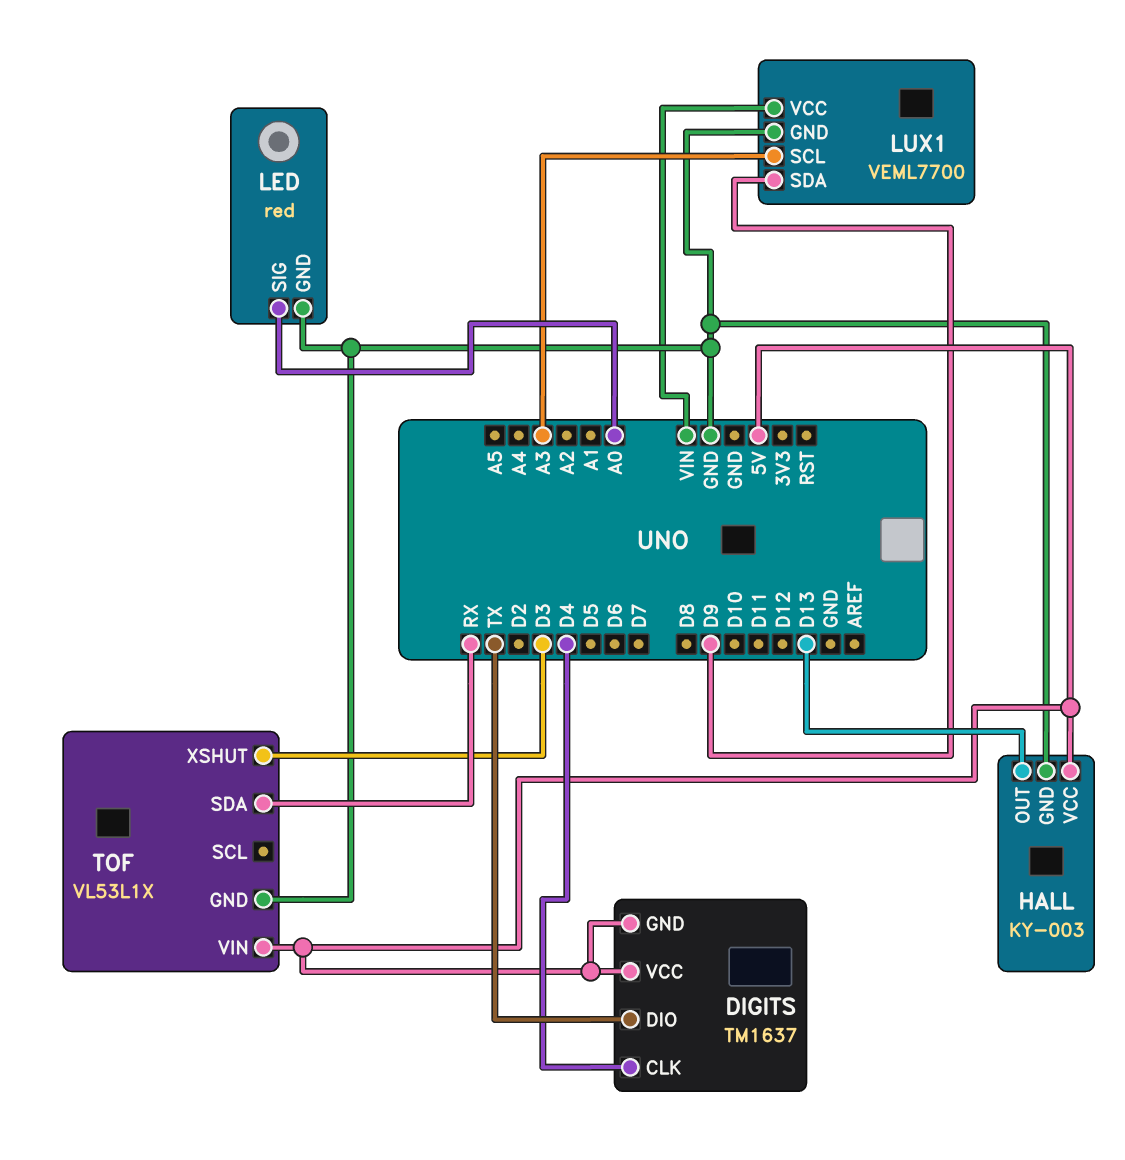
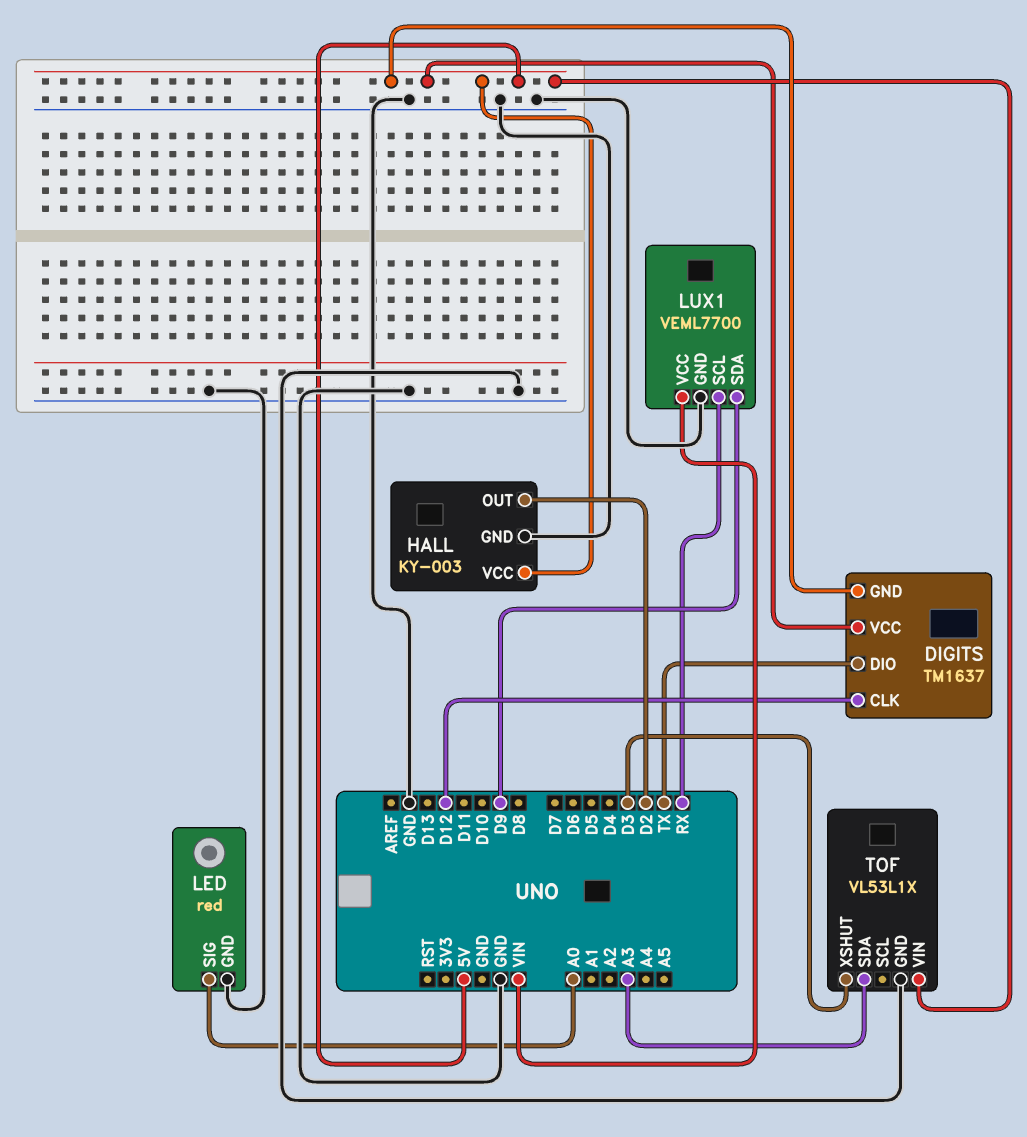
DIGITS pin CLK: D4 -> D12
HALL pin OUT: D13 -> D2
LUX1 pin SCL: A3 -> RX
TOF pin SDA: RX -> A3

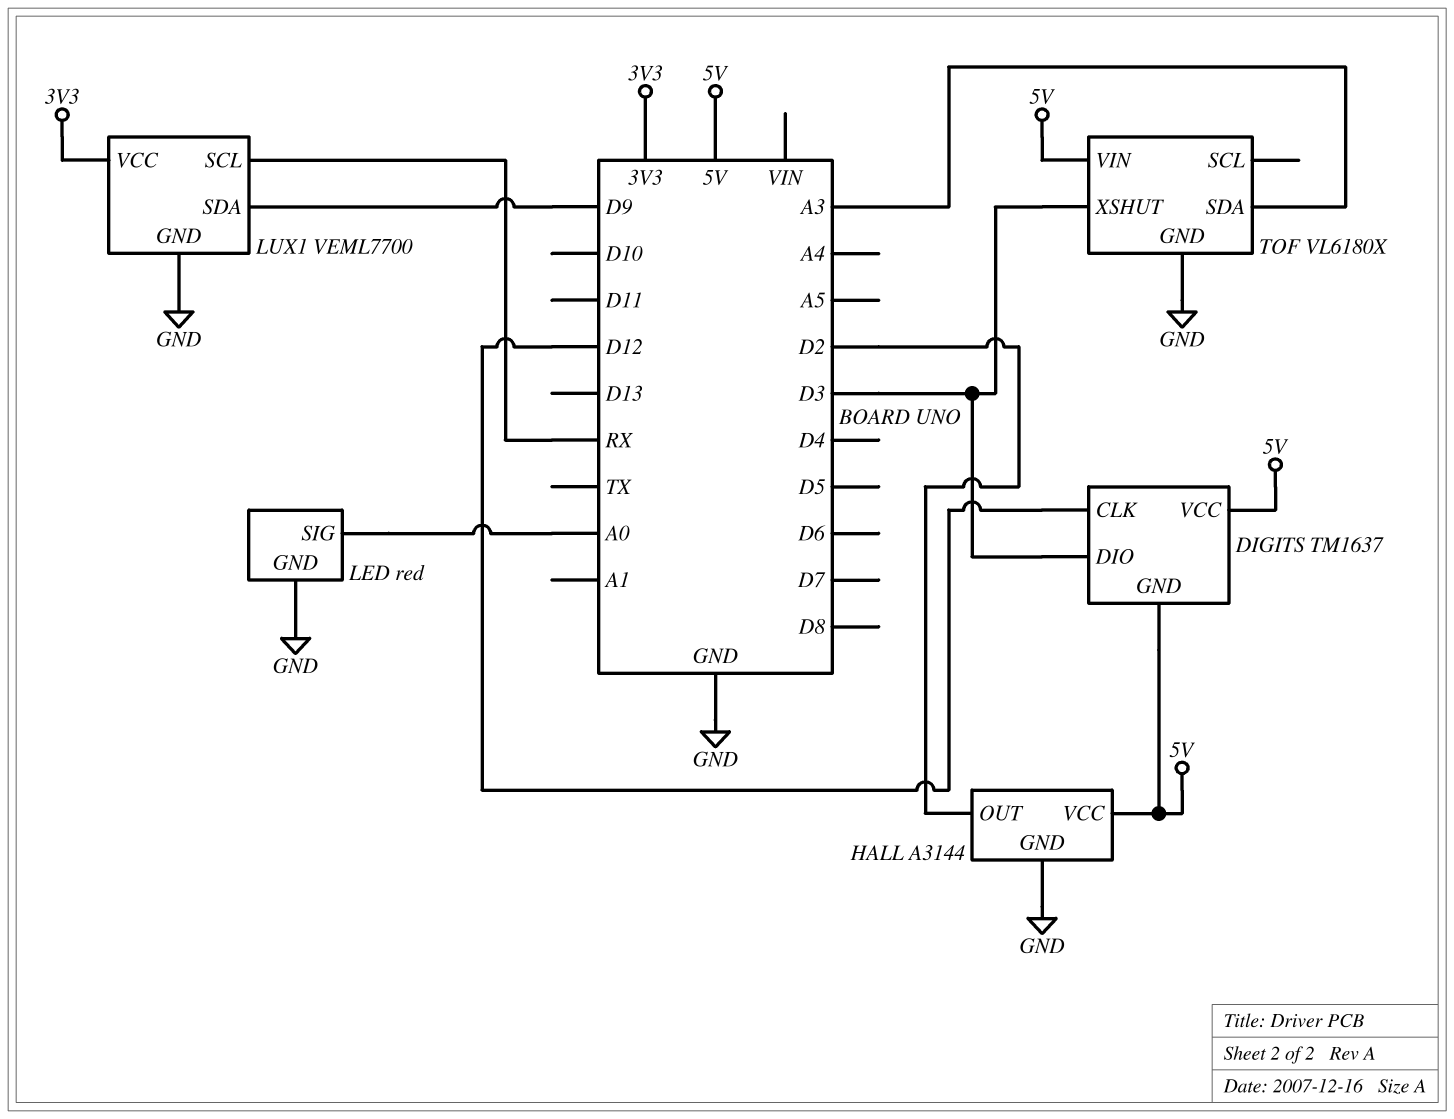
DIGITS pin DIO: TX -> D3
HALL: KY-003 -> A3144
LUX1 pin VCC: VIN -> 3V3
TOF: VL53L1X -> VL6180X

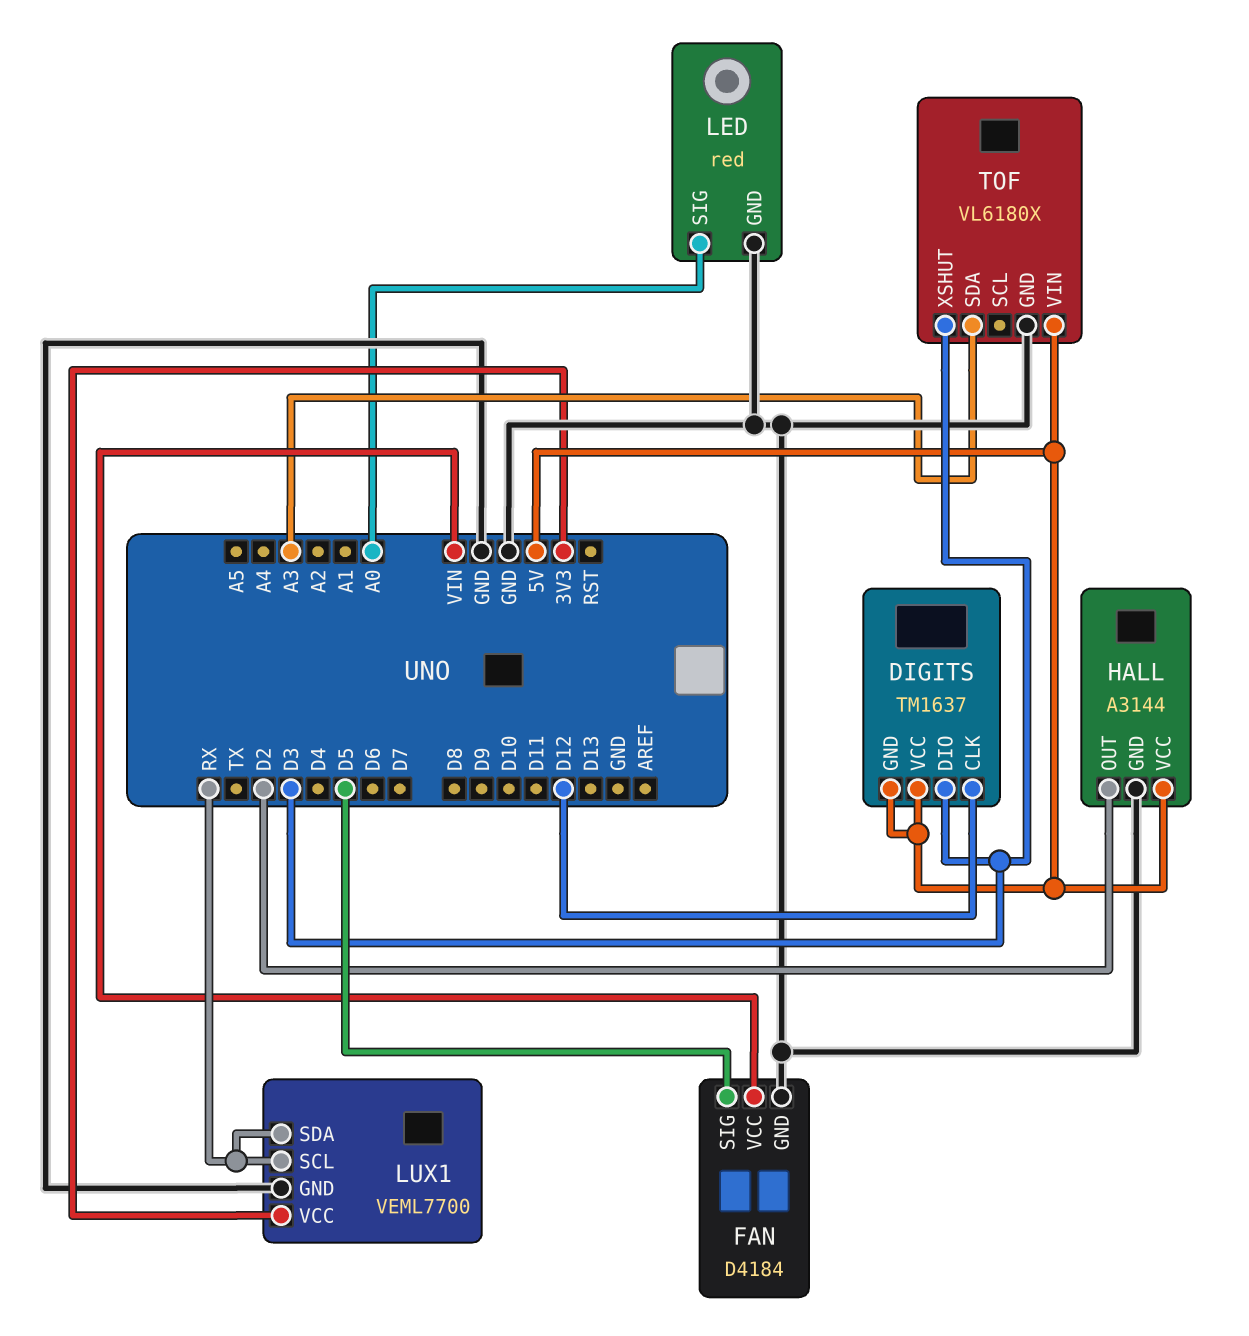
FAN: none -> D4184
FAN pin GND: none -> GND
FAN pin SIG: none -> D5
FAN pin VCC: none -> VIN
LUX1 pin SDA: D9 -> RX

